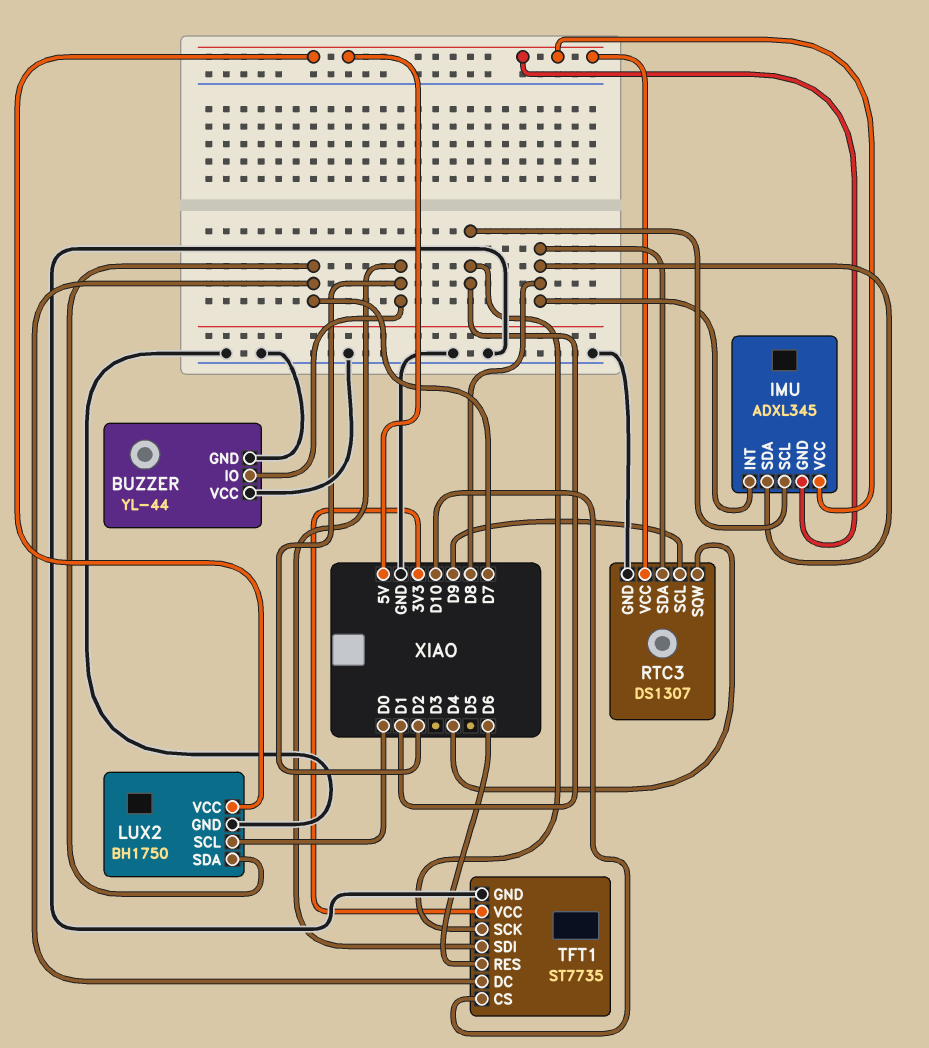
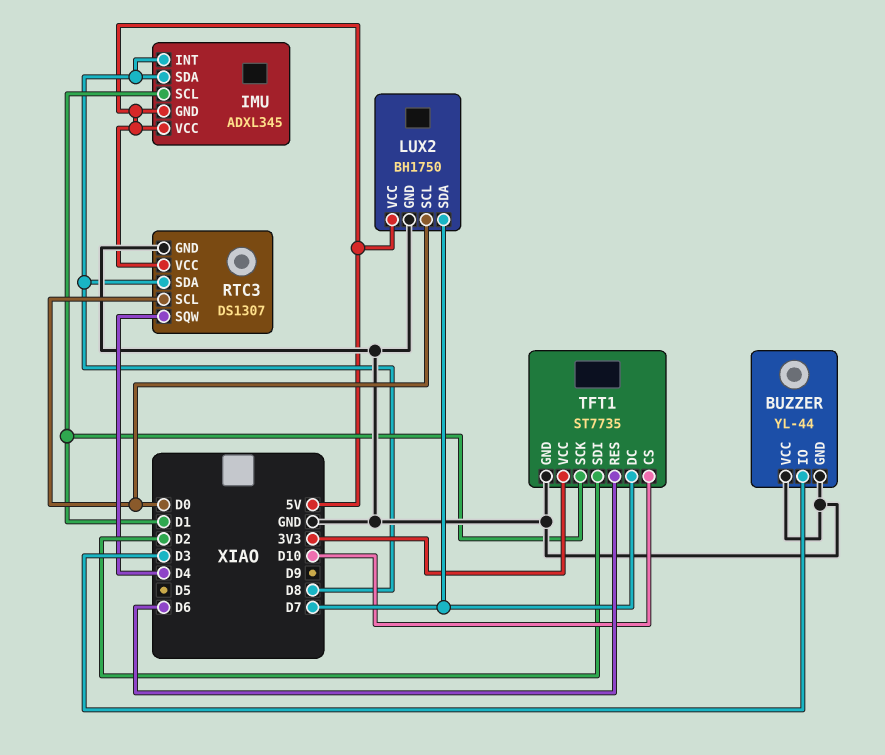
BUZZER pin IO: D2 -> D3
RTC3 pin SCL: D9 -> D0

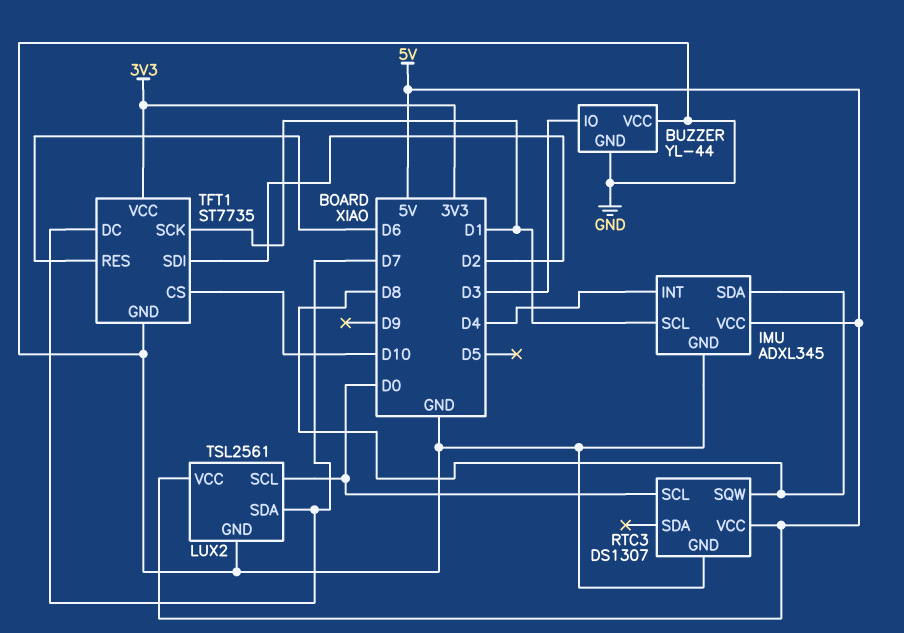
IMU pin GND: 5V -> GND
IMU pin INT: D8 -> D4
LUX2: BH1750 -> TSL2561
RTC3 pin SDA: D8 -> none
RTC3 pin SQW: D4 -> D8

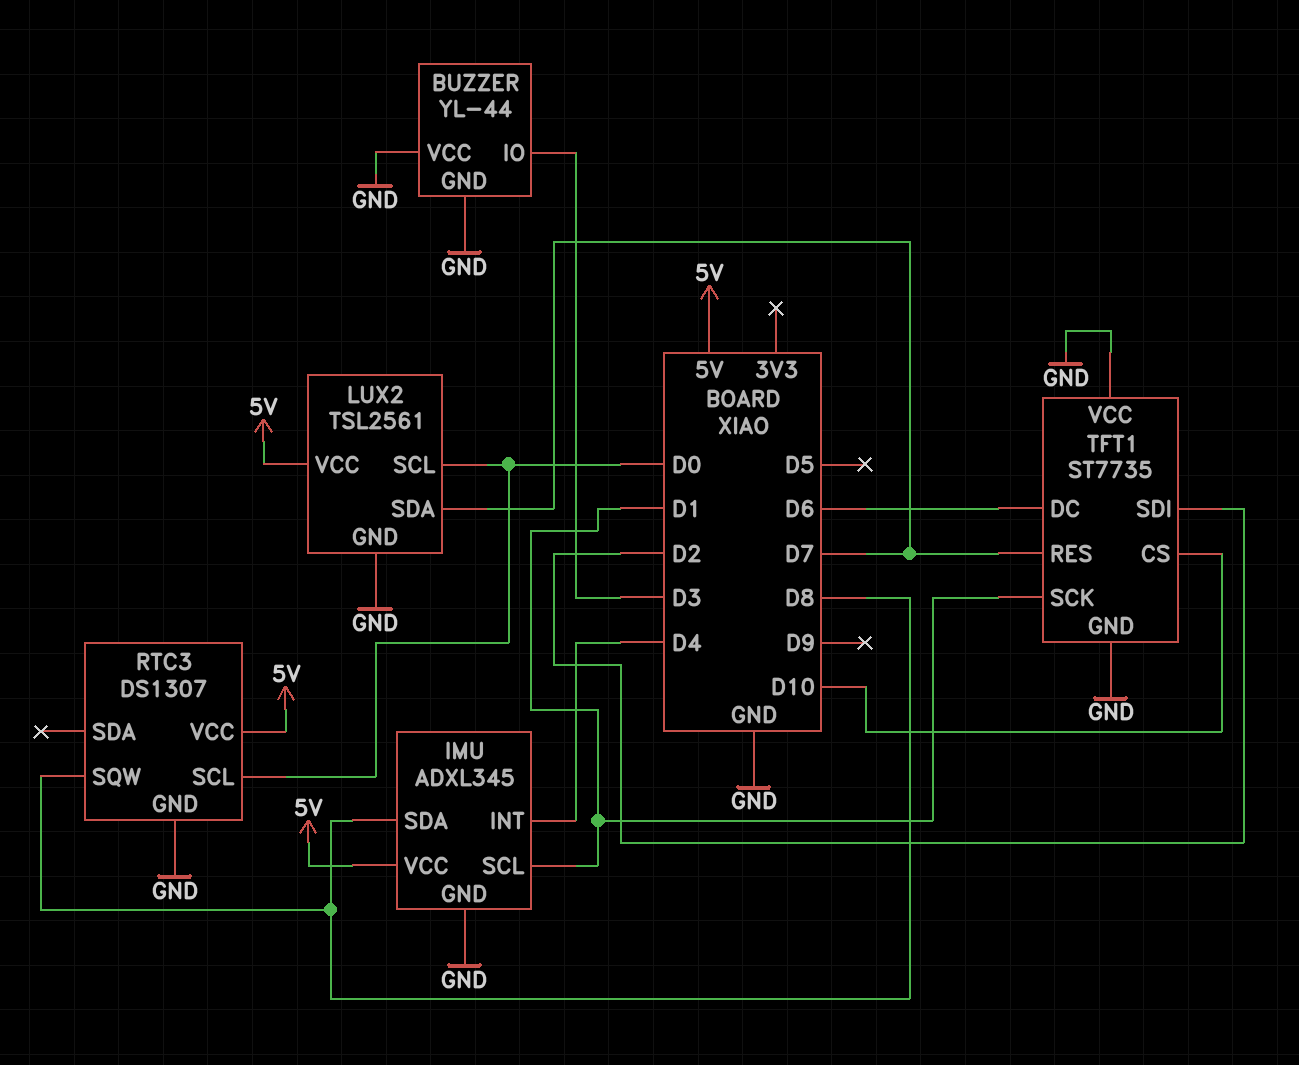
TFT1 pin DC: D7 -> D6
TFT1 pin RES: D6 -> D7
TFT1 pin VCC: 3V3 -> GND

